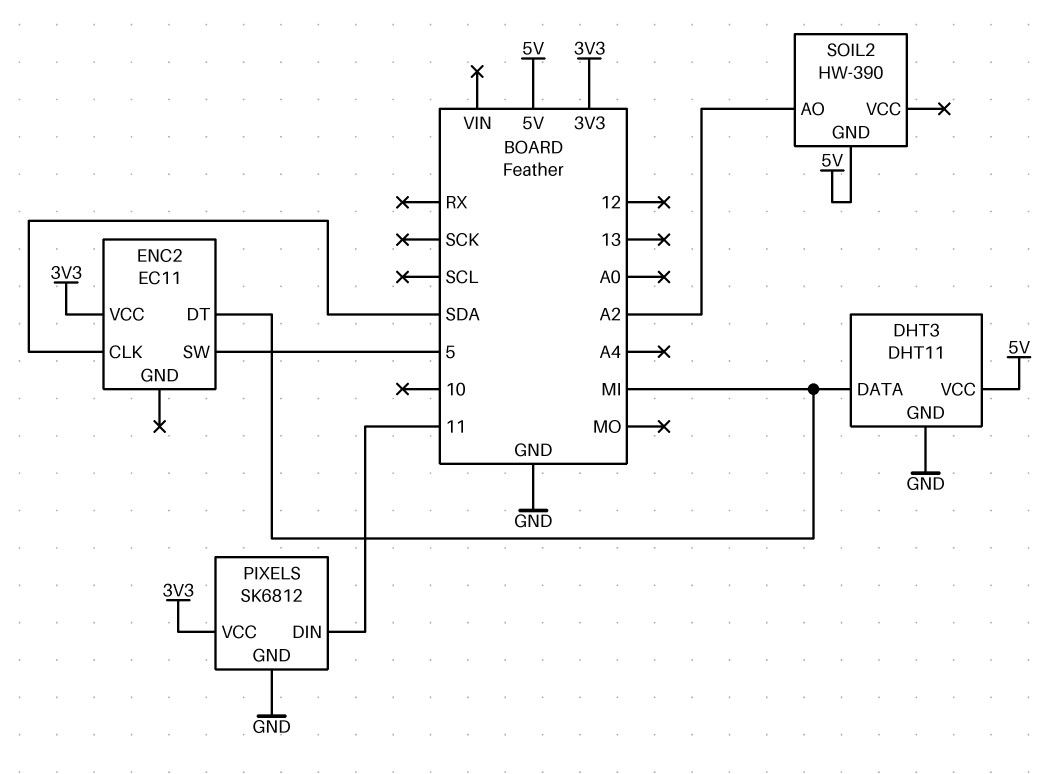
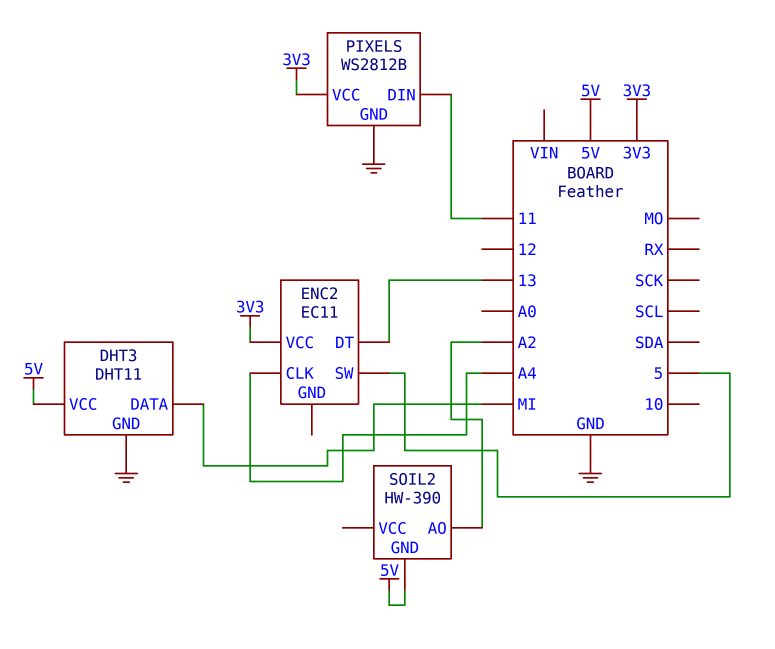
ENC2 pin CLK: SDA -> A4
ENC2 pin DT: MI -> 13
PIXELS: SK6812 -> WS2812B

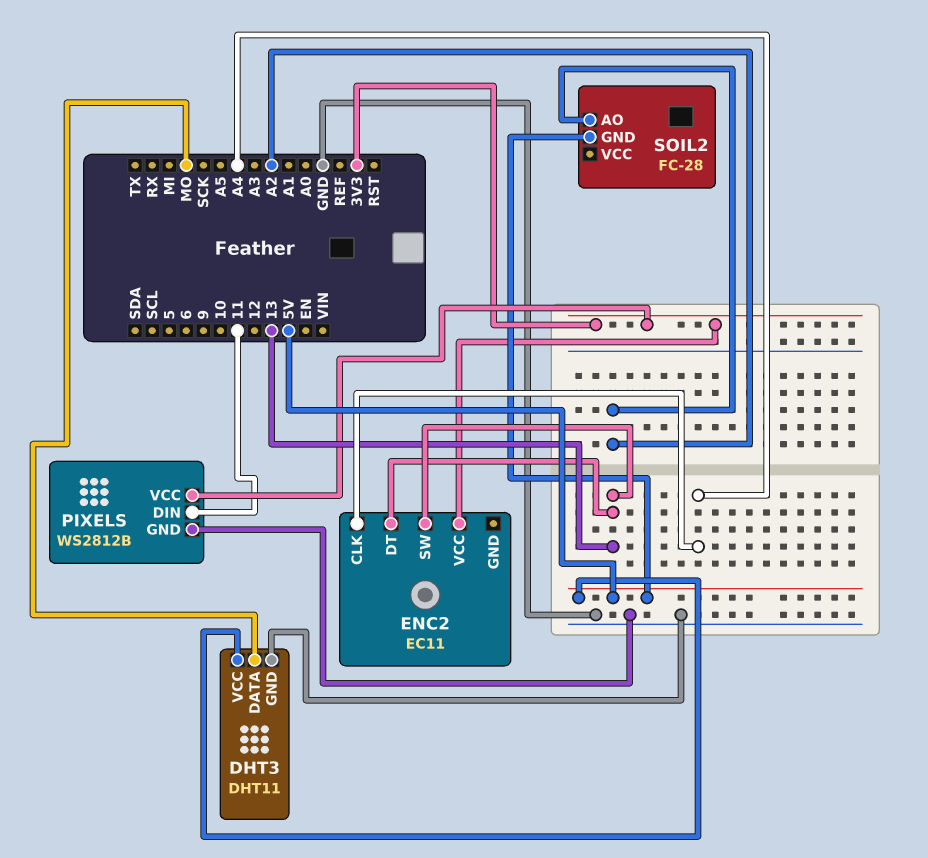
DHT3 pin DATA: MI -> MO
ENC2 pin SW: 5 -> 13
SOIL2: HW-390 -> FC-28

